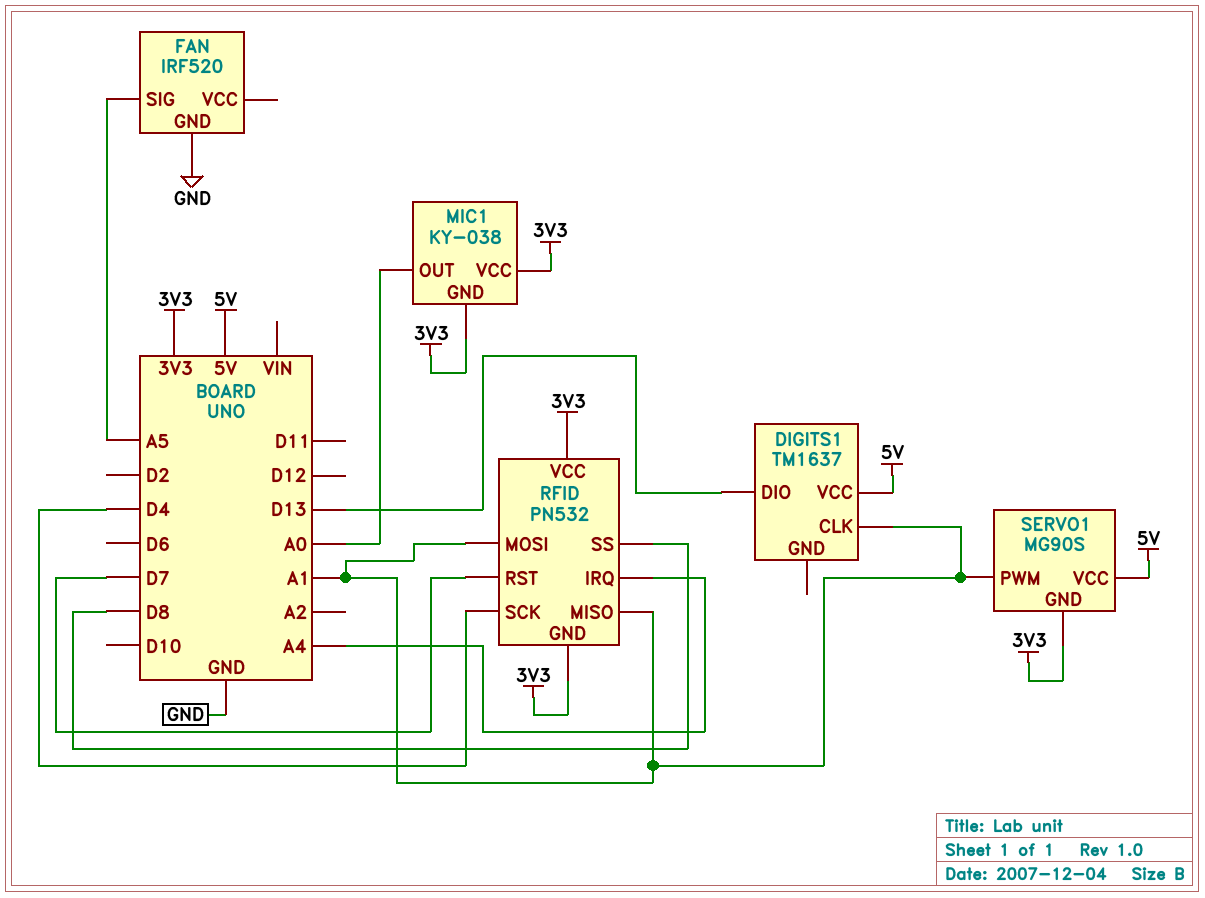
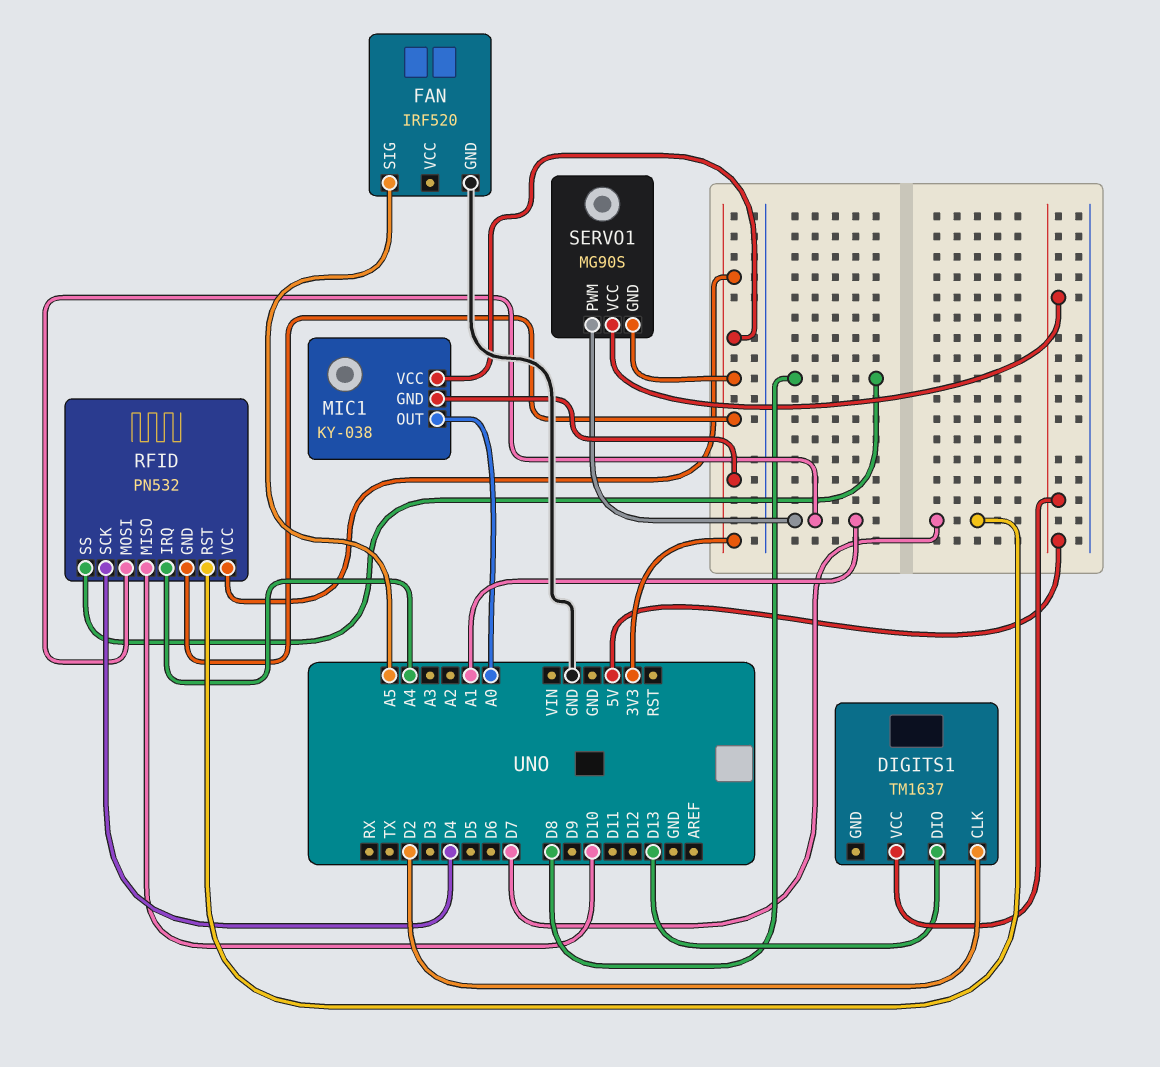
DIGITS1 pin CLK: A1 -> D2
RFID pin MISO: A1 -> D10

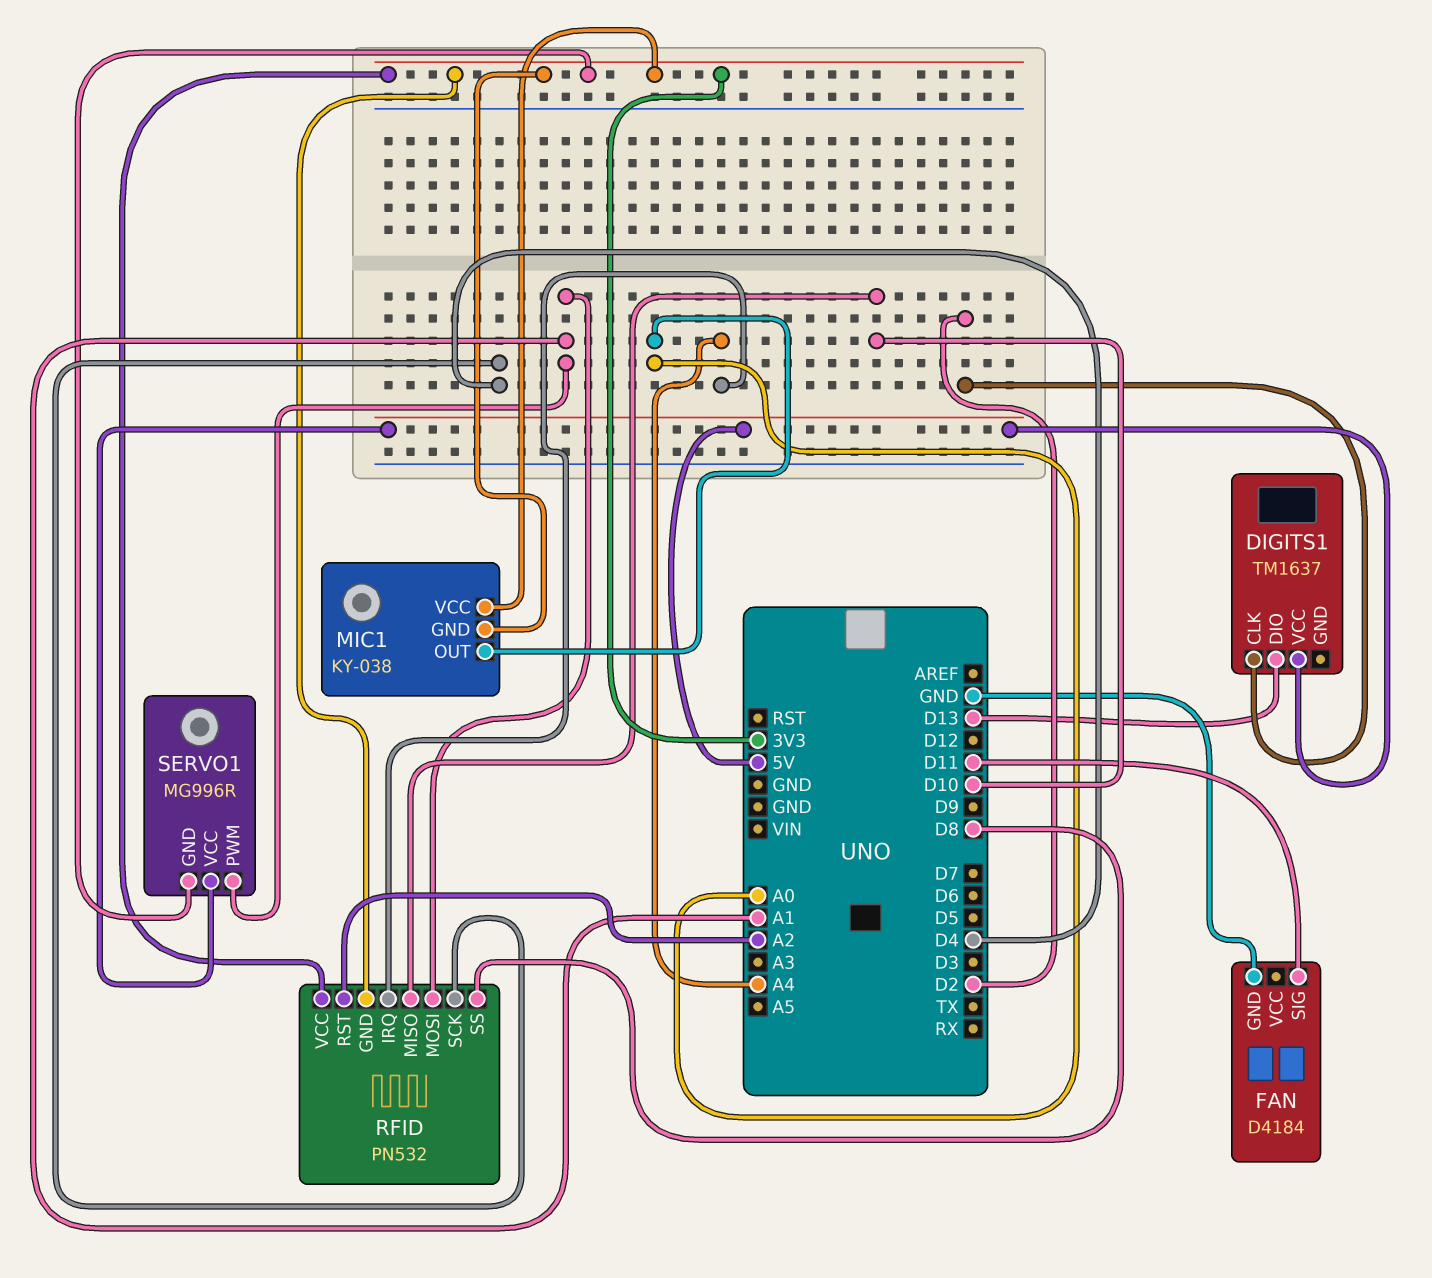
FAN: IRF520 -> D4184
FAN pin SIG: A5 -> D11
RFID pin RST: D7 -> A2
SERVO1: MG90S -> MG996R

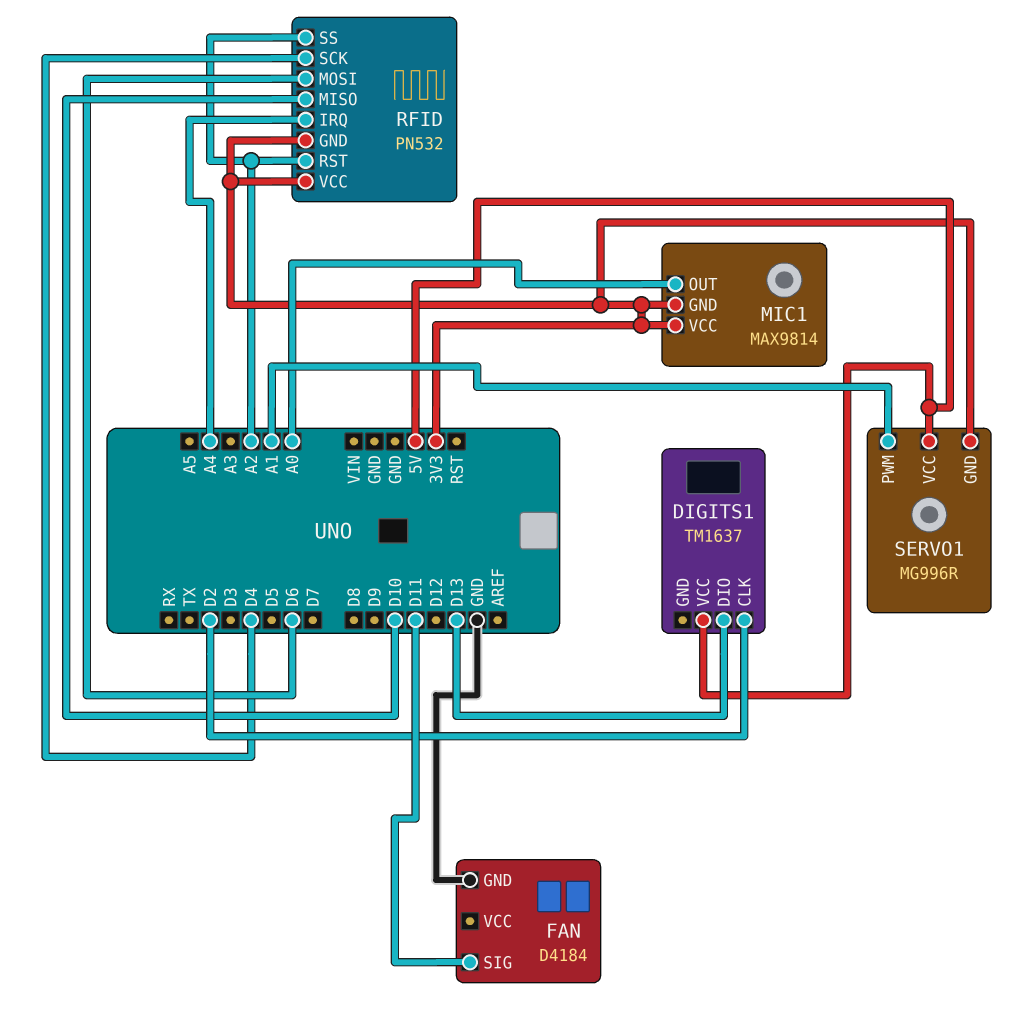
MIC1: KY-038 -> MAX9814
RFID pin MOSI: A1 -> D6
RFID pin SS: D8 -> A2

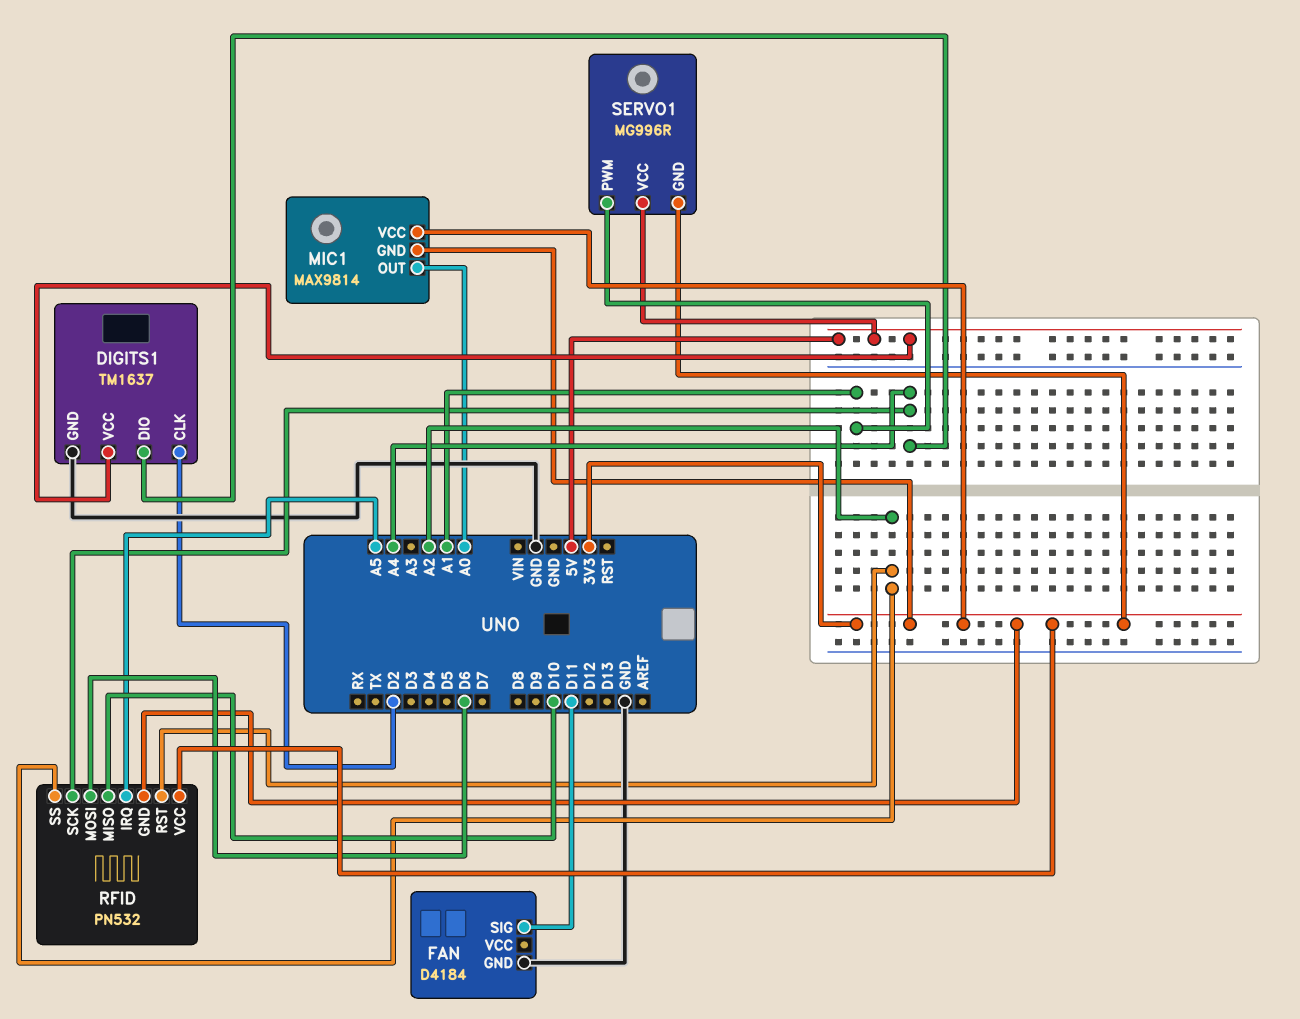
DIGITS1 pin DIO: D13 -> A4
DIGITS1 pin GND: none -> GND
RFID pin IRQ: A4 -> A5
RFID pin SCK: D4 -> A4

